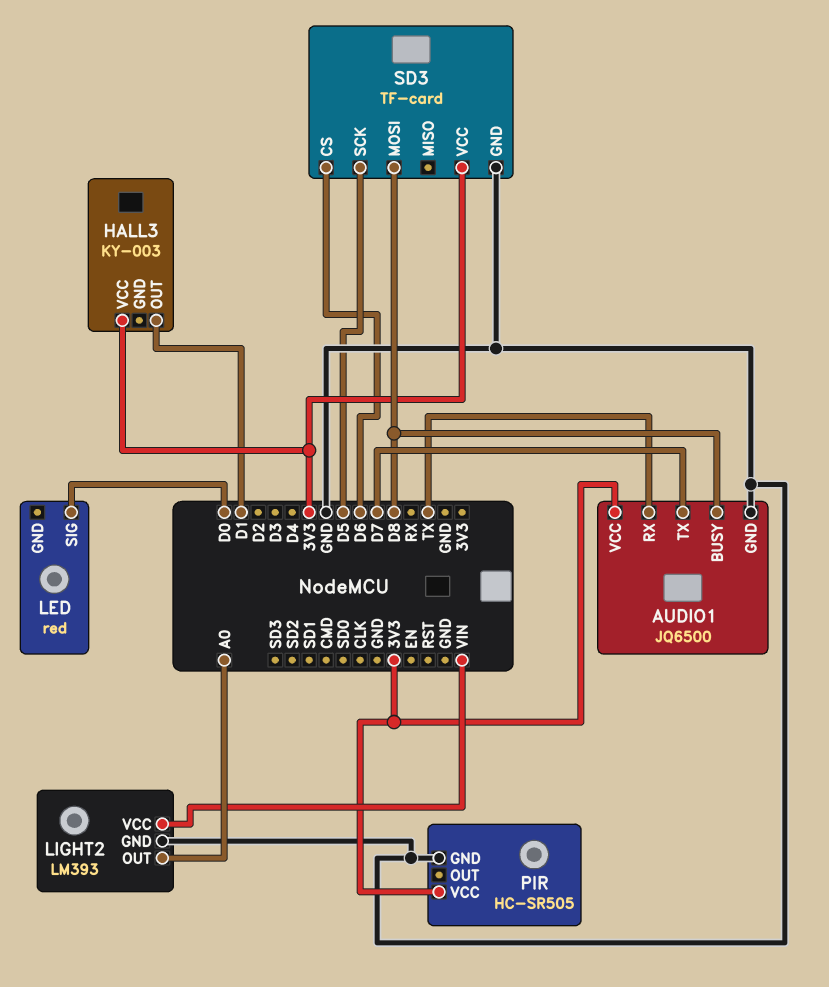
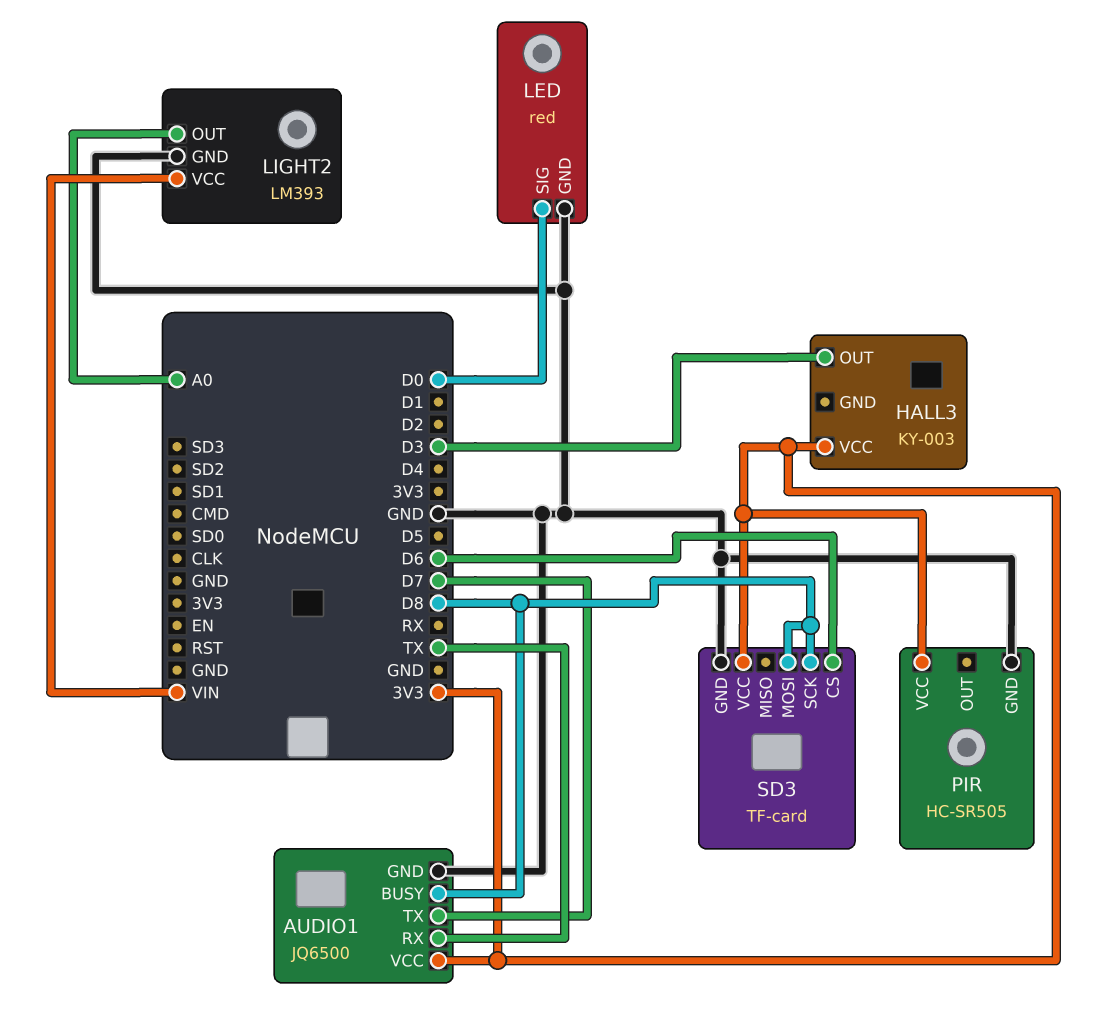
HALL3 pin OUT: D1 -> D3
LED pin GND: none -> GND
SD3 pin SCK: D5 -> D8

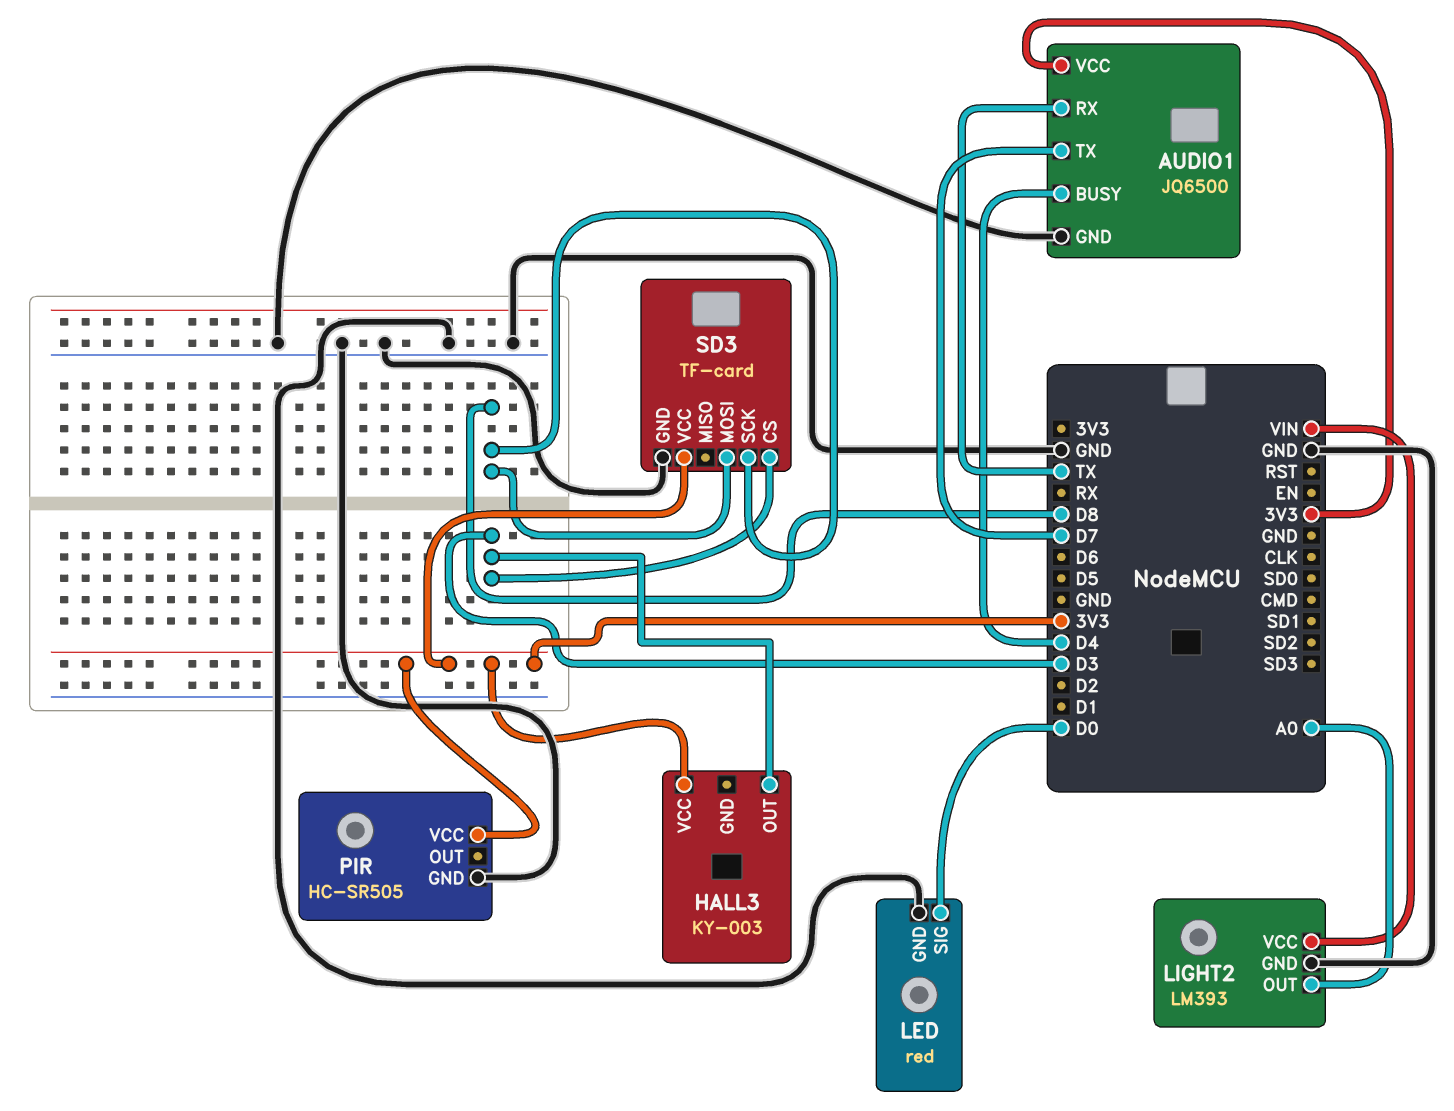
AUDIO1 pin BUSY: D8 -> D4
SD3 pin CS: D6 -> D3

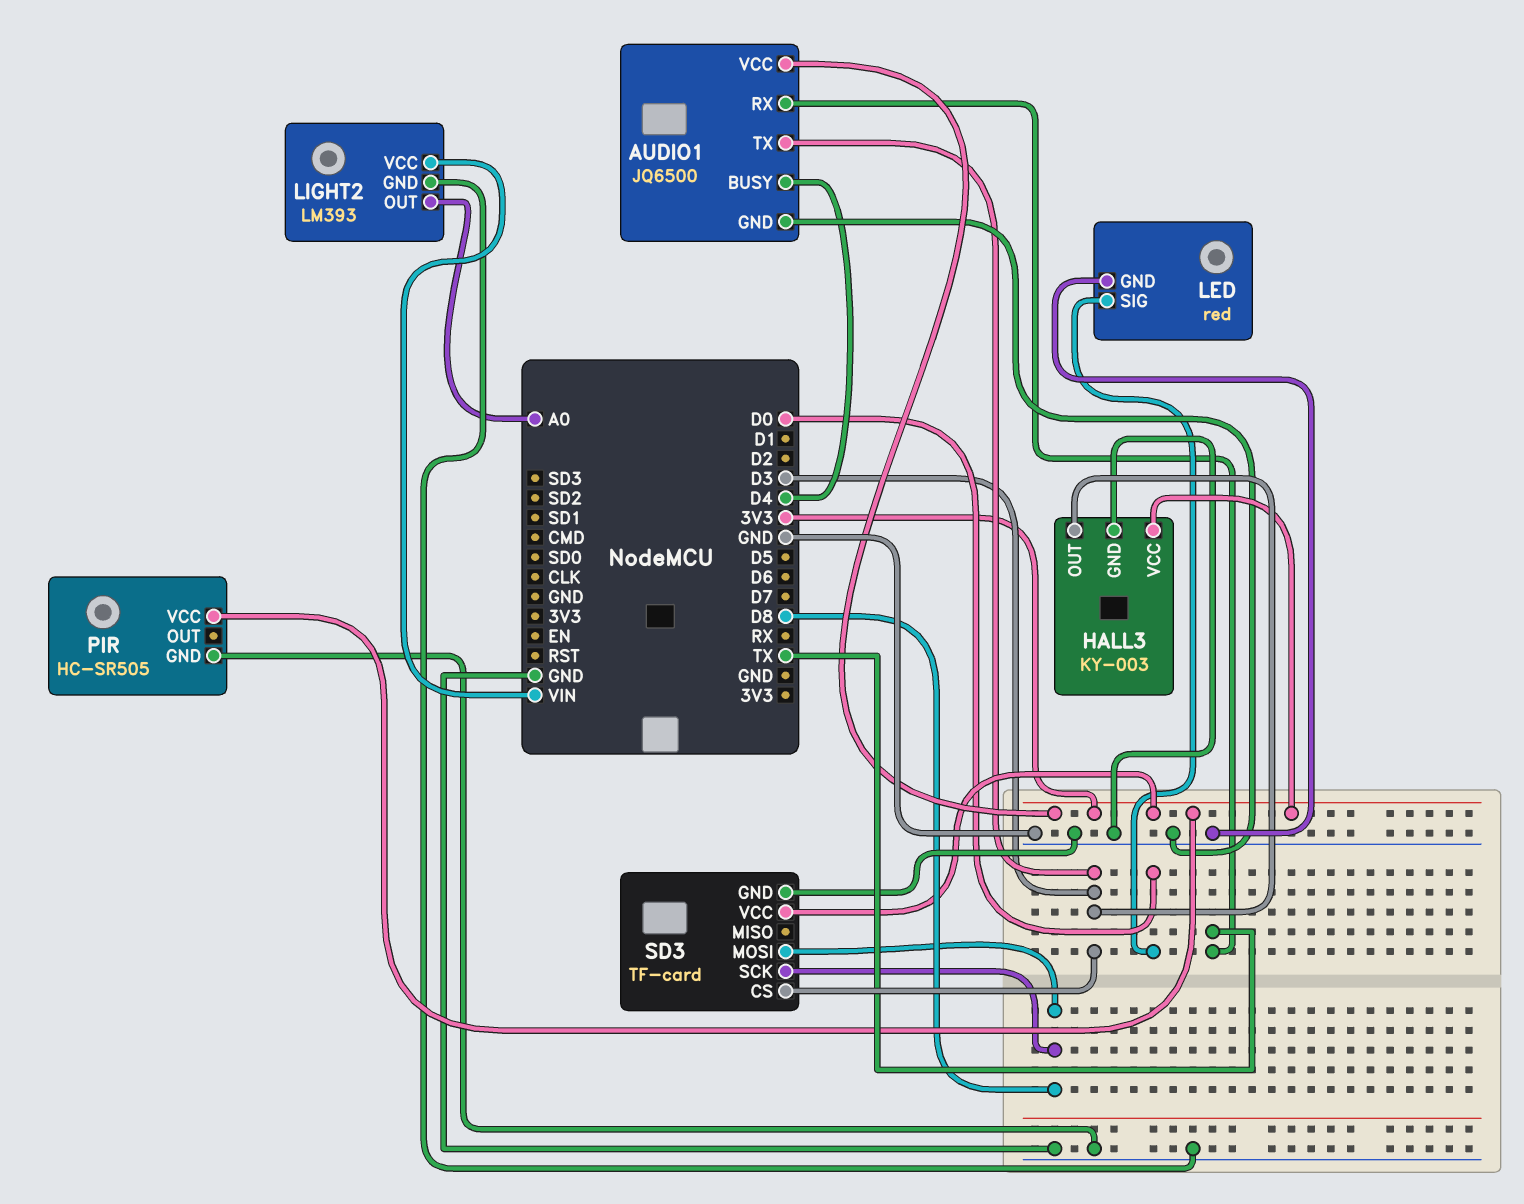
AUDIO1 pin TX: D7 -> D3
HALL3 pin GND: none -> GND

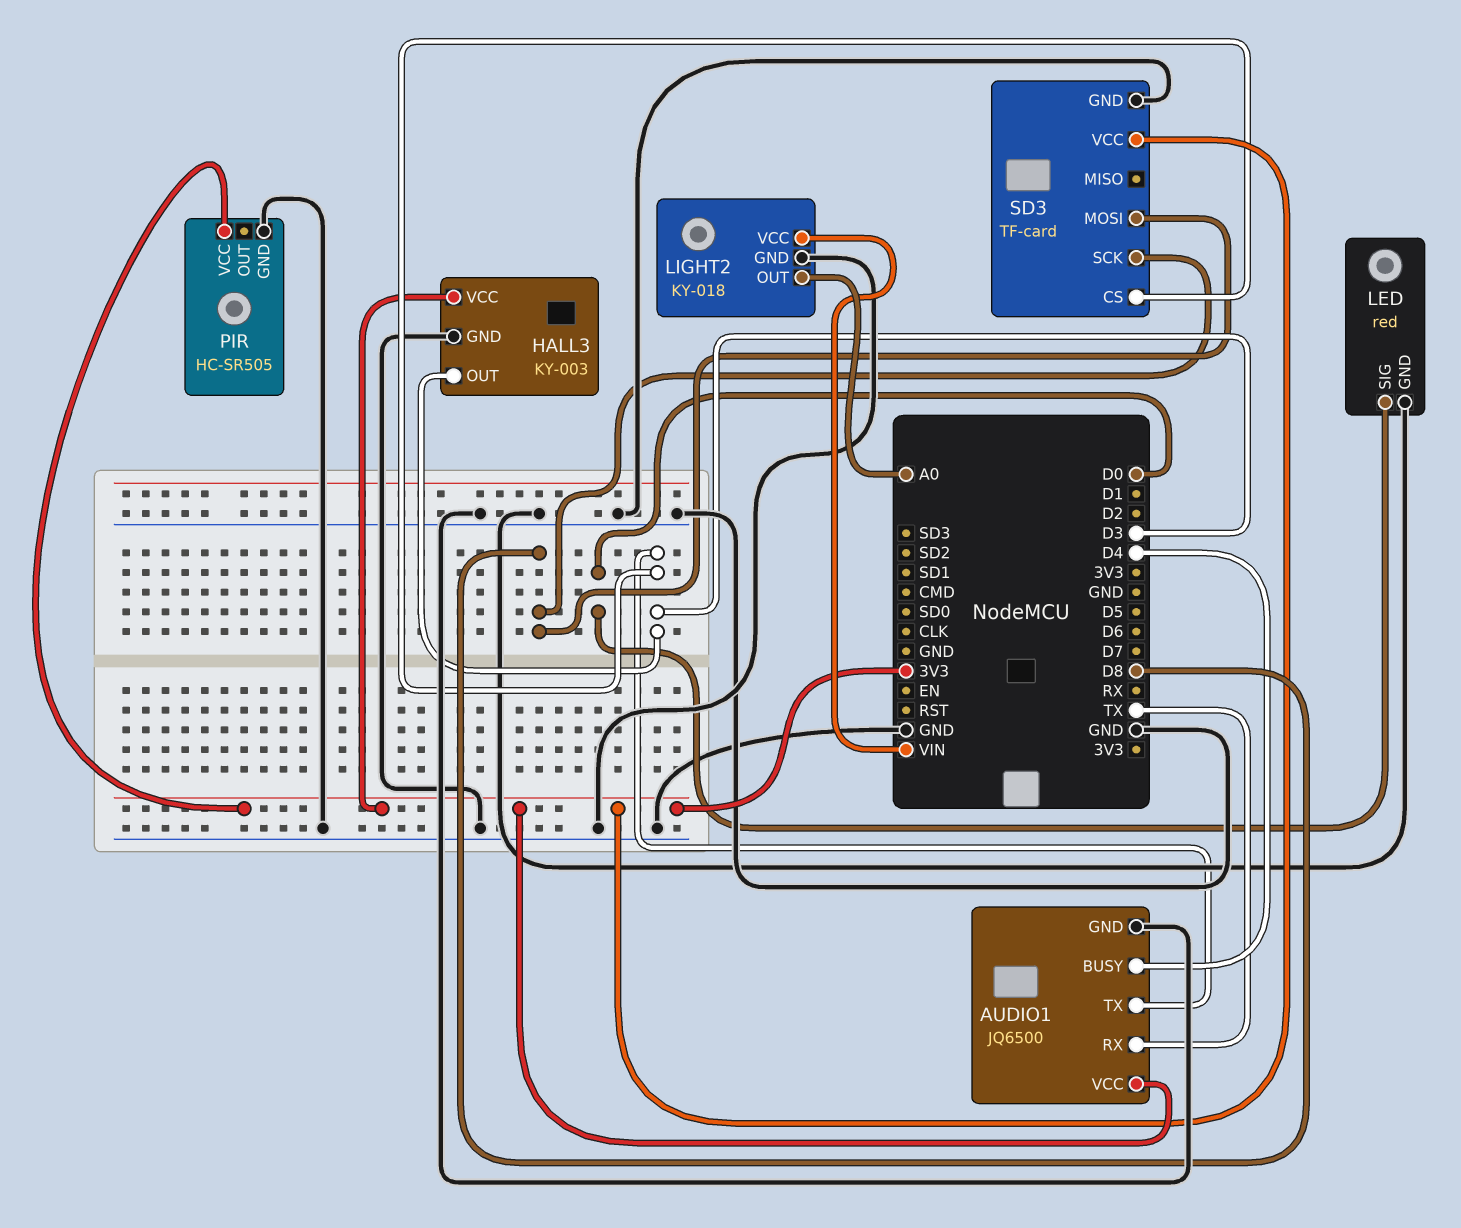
LIGHT2: LM393 -> KY-018

